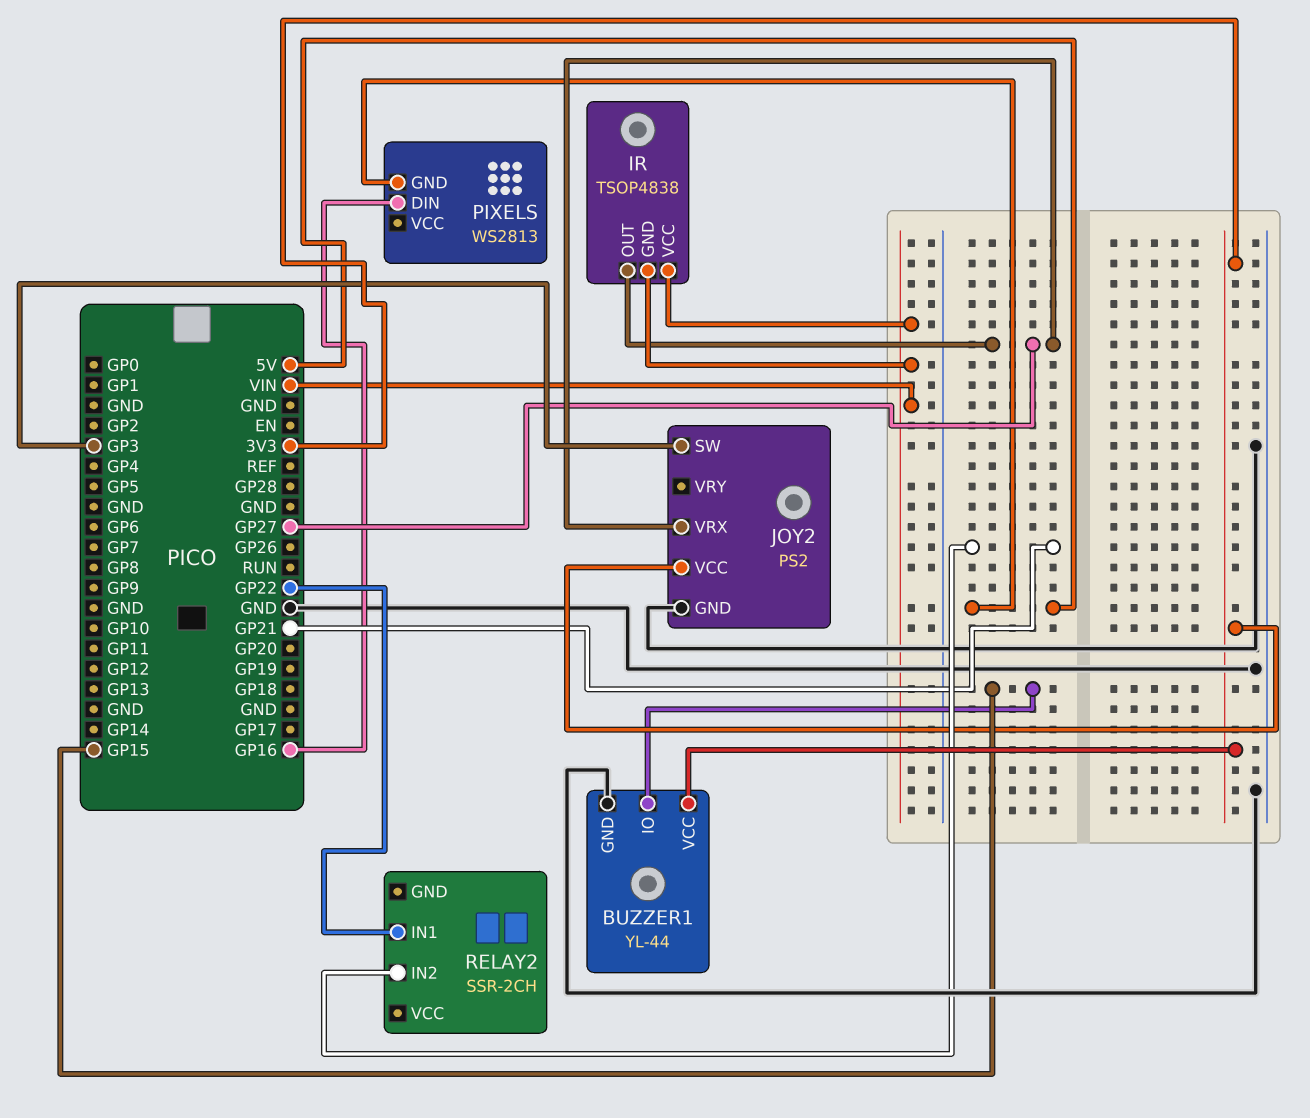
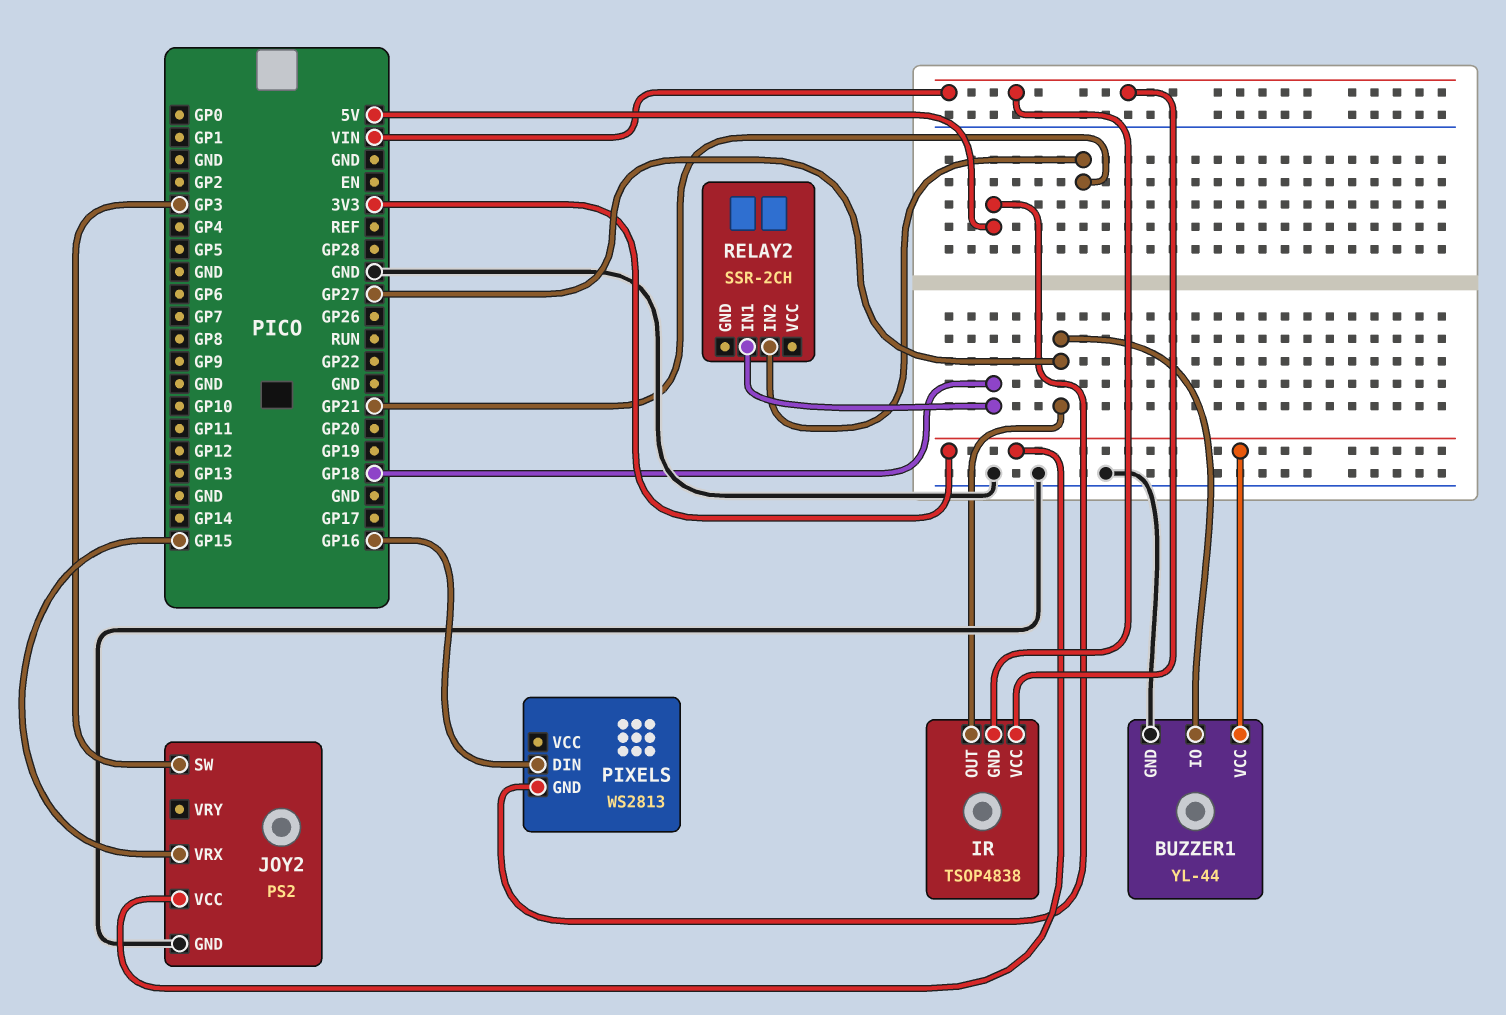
BUZZER1 pin IO: GP15 -> GP27
JOY2 pin VRX: GP27 -> GP15
RELAY2 pin IN1: GP22 -> GP18

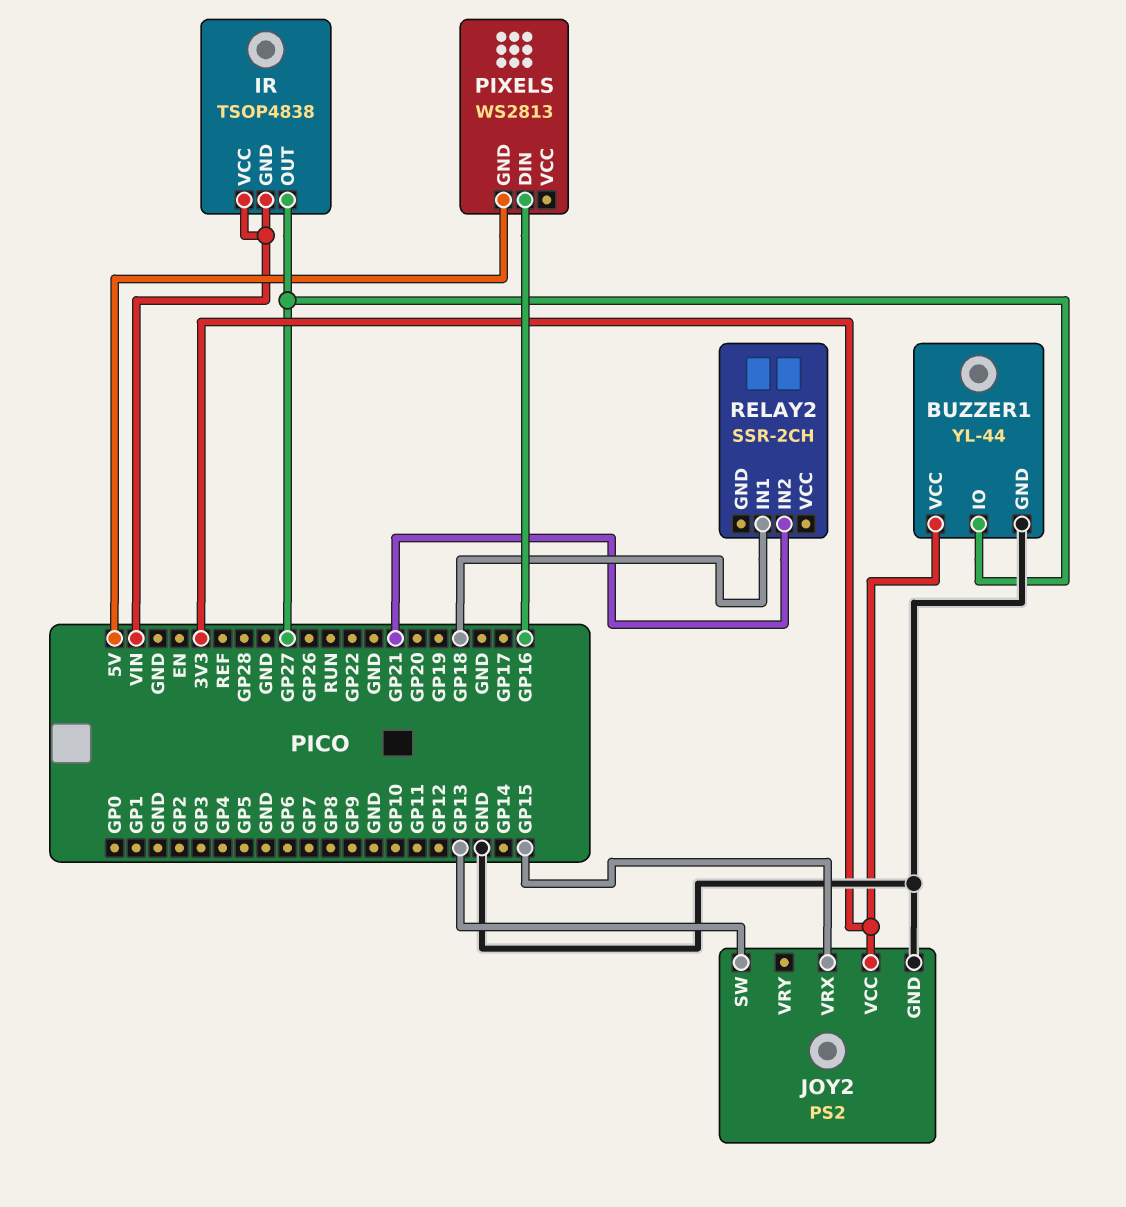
JOY2 pin SW: GP3 -> GP13

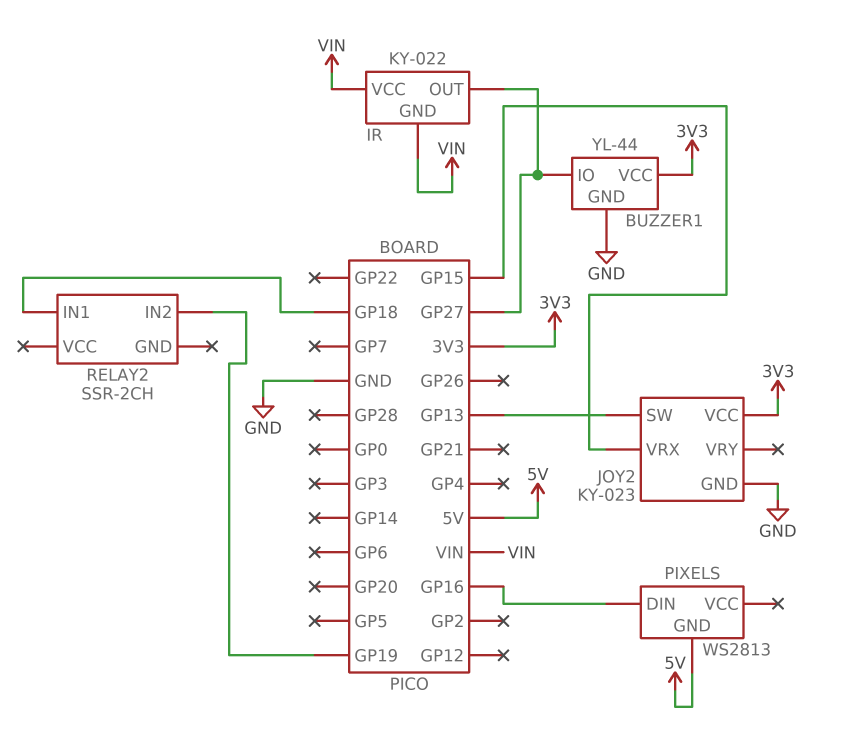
IR: TSOP4838 -> KY-022
JOY2: PS2 -> KY-023
RELAY2 pin IN2: GP21 -> GP19

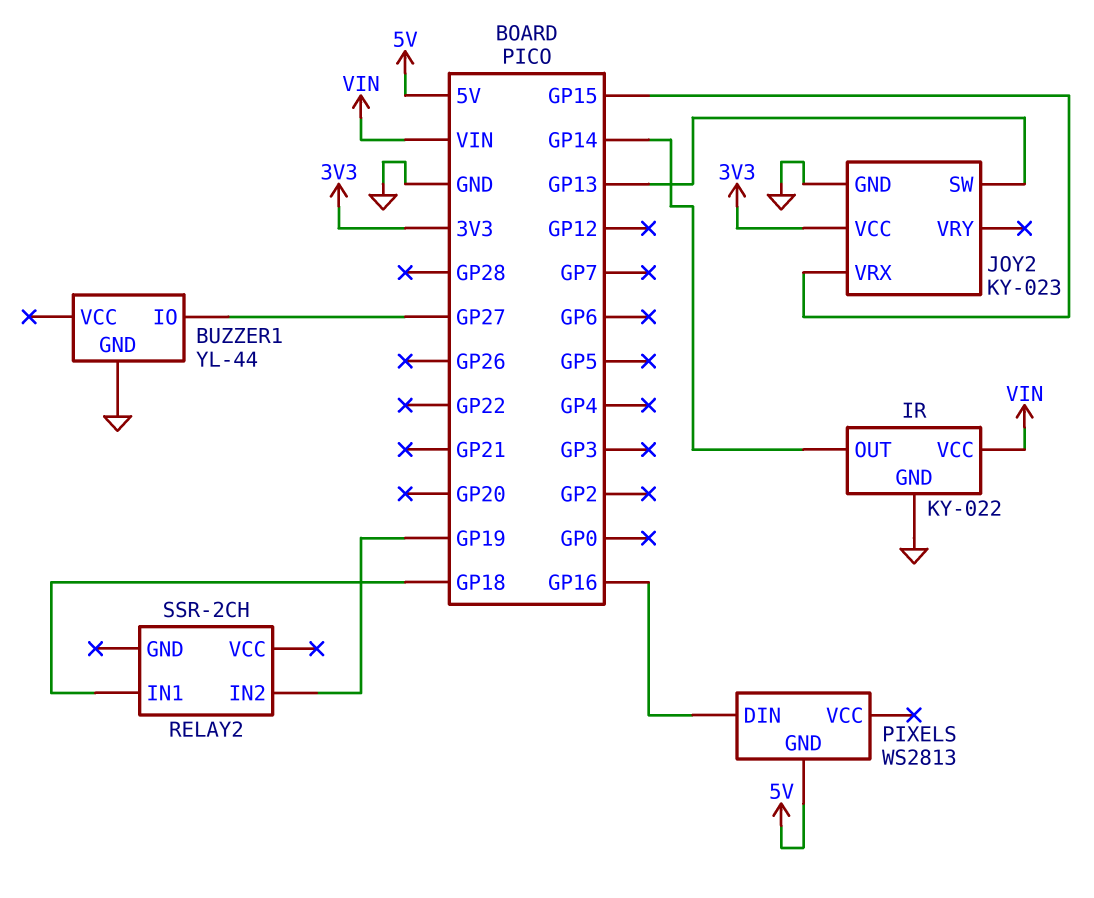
BUZZER1 pin VCC: 3V3 -> none
IR pin GND: VIN -> GND
IR pin OUT: GP27 -> GP14

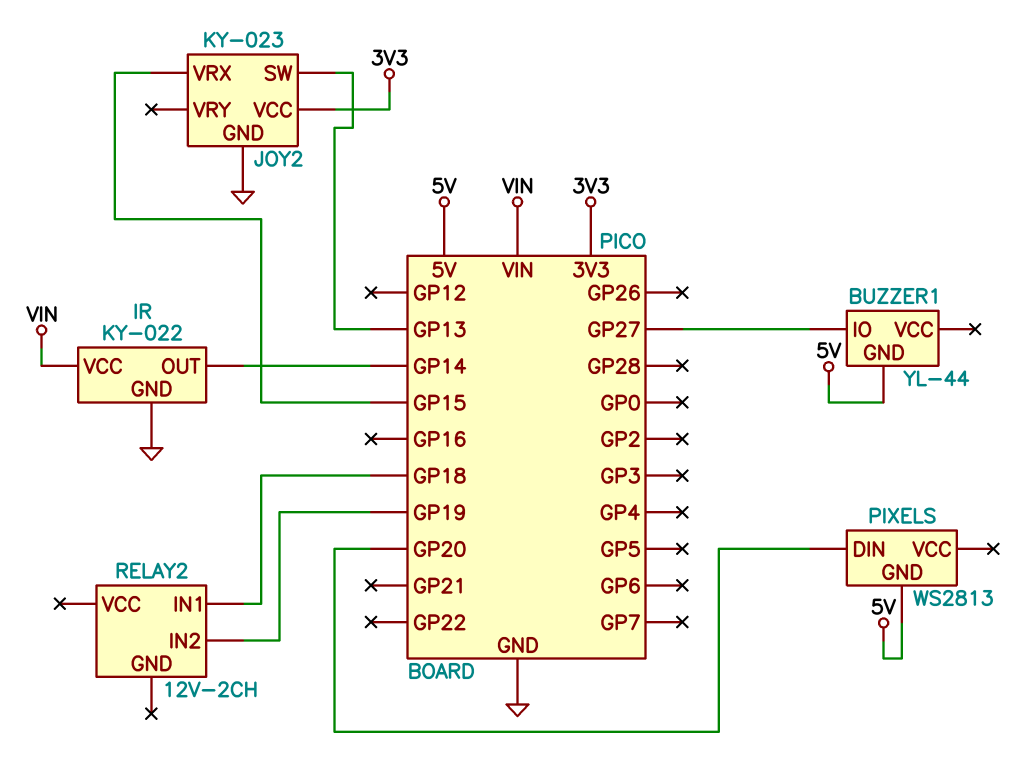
BUZZER1 pin GND: GND -> 5V
PIXELS pin DIN: GP16 -> GP20
RELAY2: SSR-2CH -> 12V-2CH

